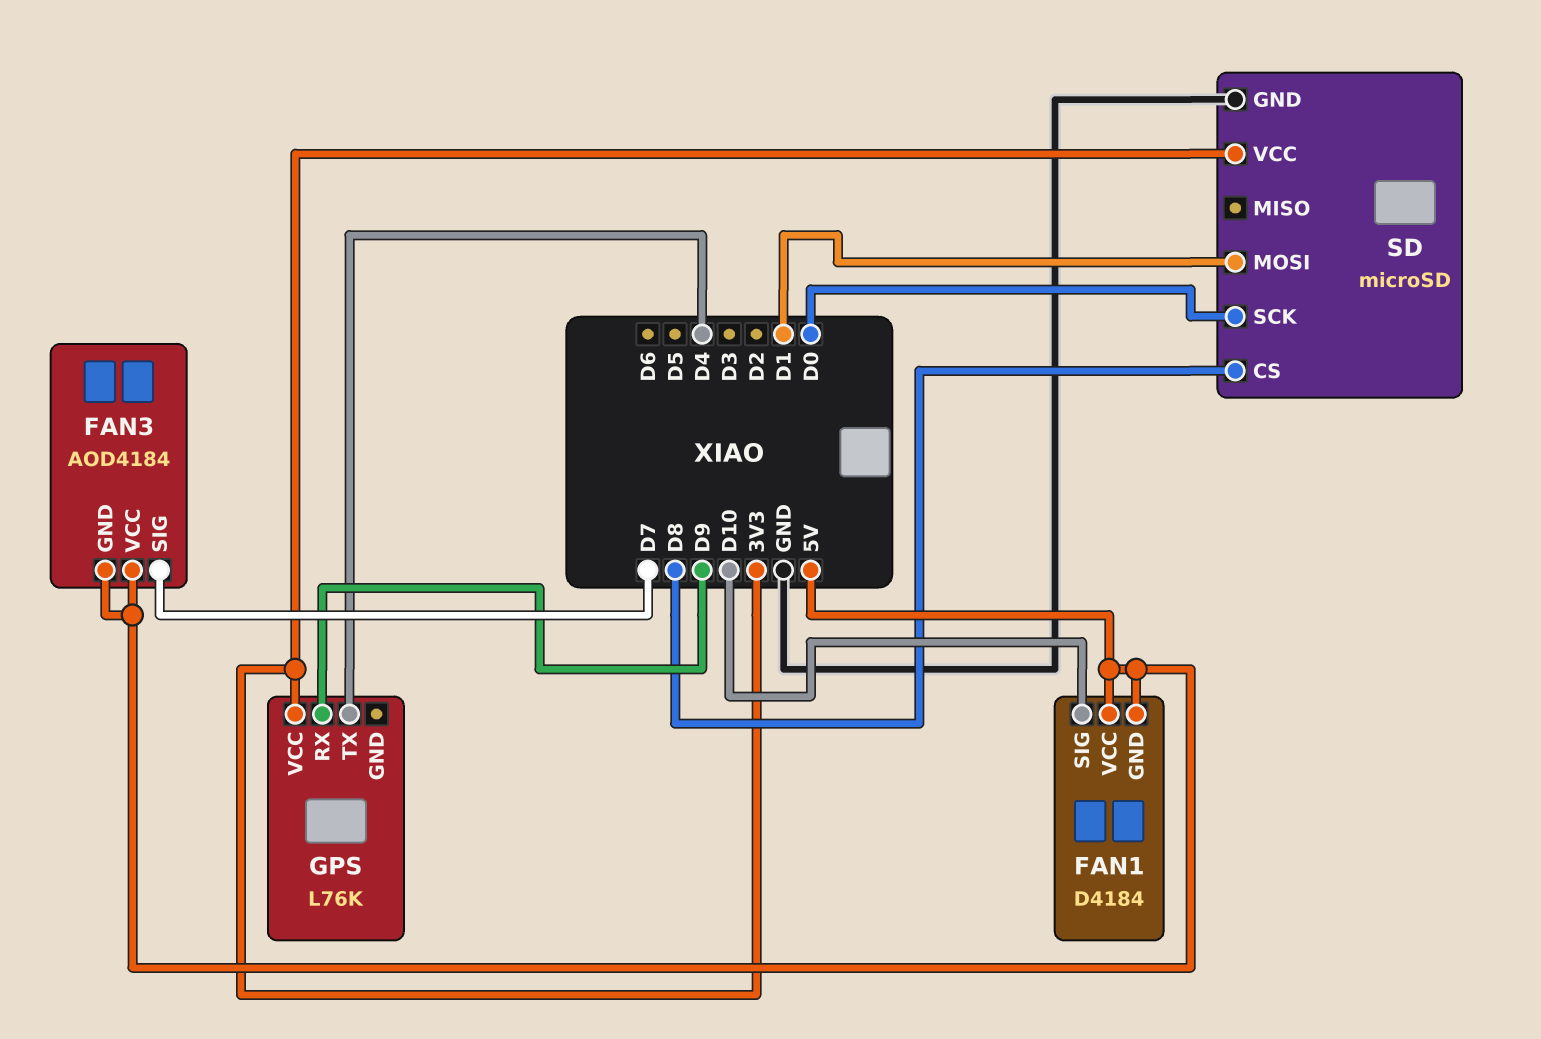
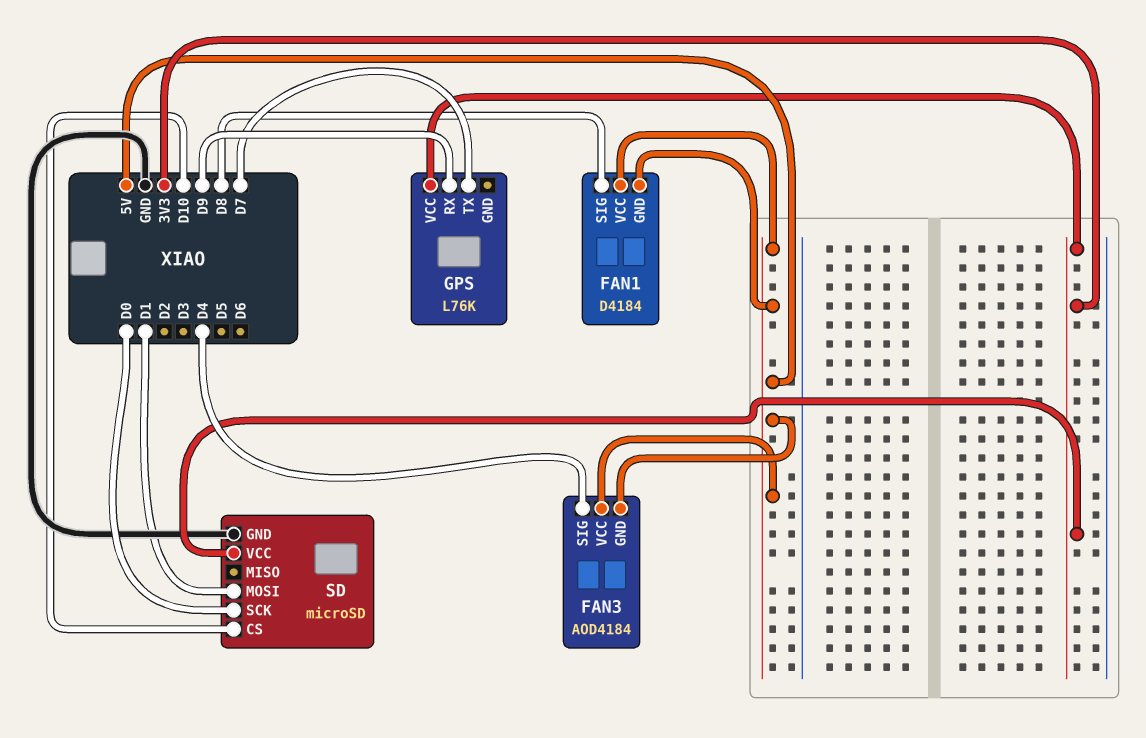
FAN1 pin SIG: D10 -> D8
FAN3 pin SIG: D7 -> D4
GPS pin TX: D4 -> D7
SD pin CS: D8 -> D10

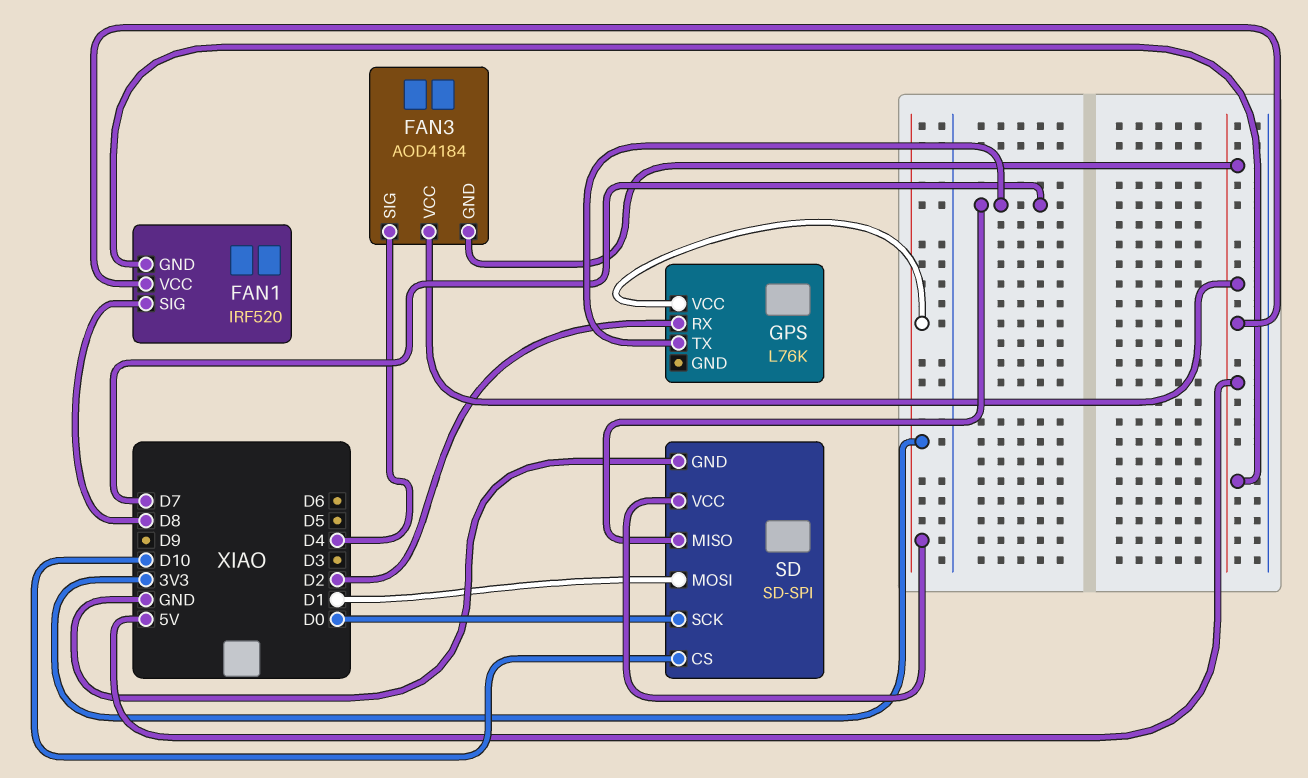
FAN1: D4184 -> IRF520
GPS pin RX: D9 -> D2
SD: microSD -> SD-SPI
SD pin MISO: none -> D7

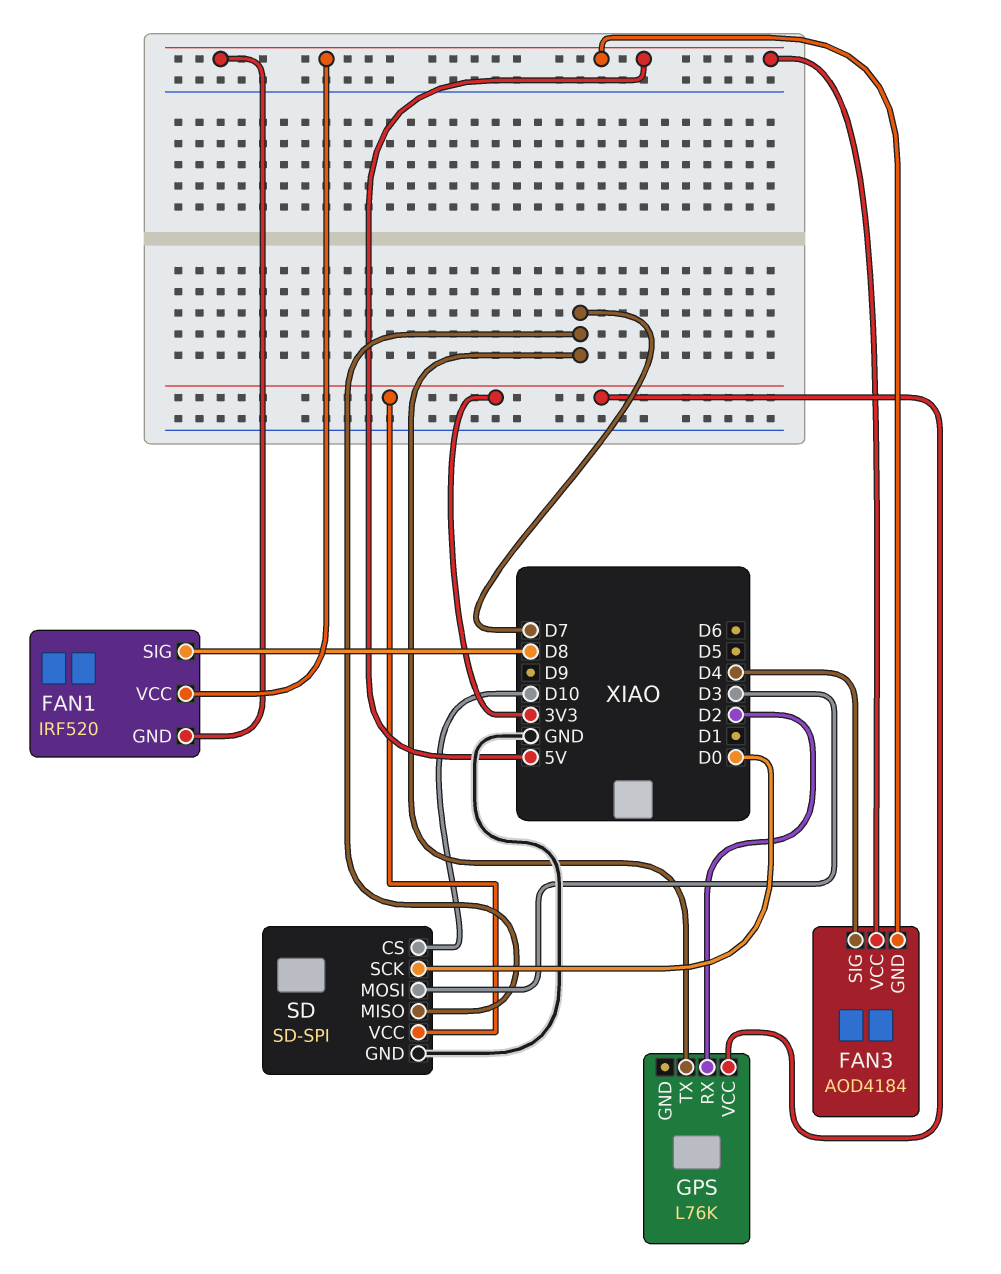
SD pin MOSI: D1 -> D3

